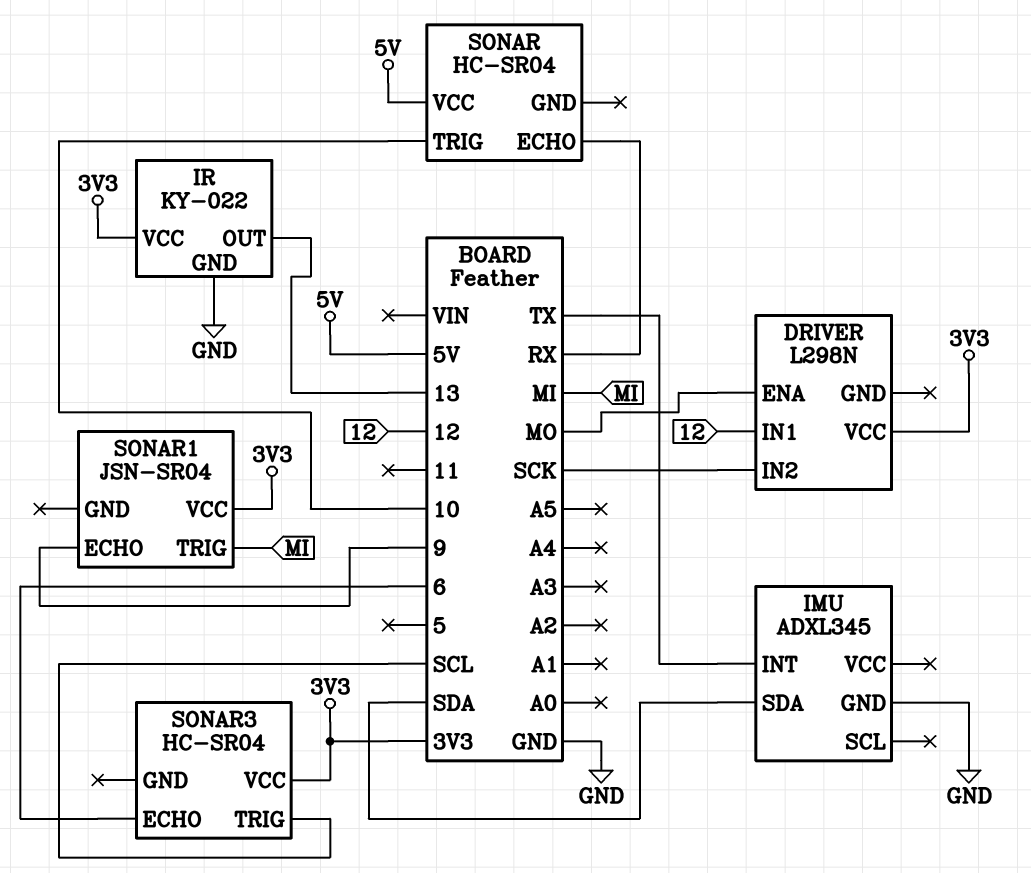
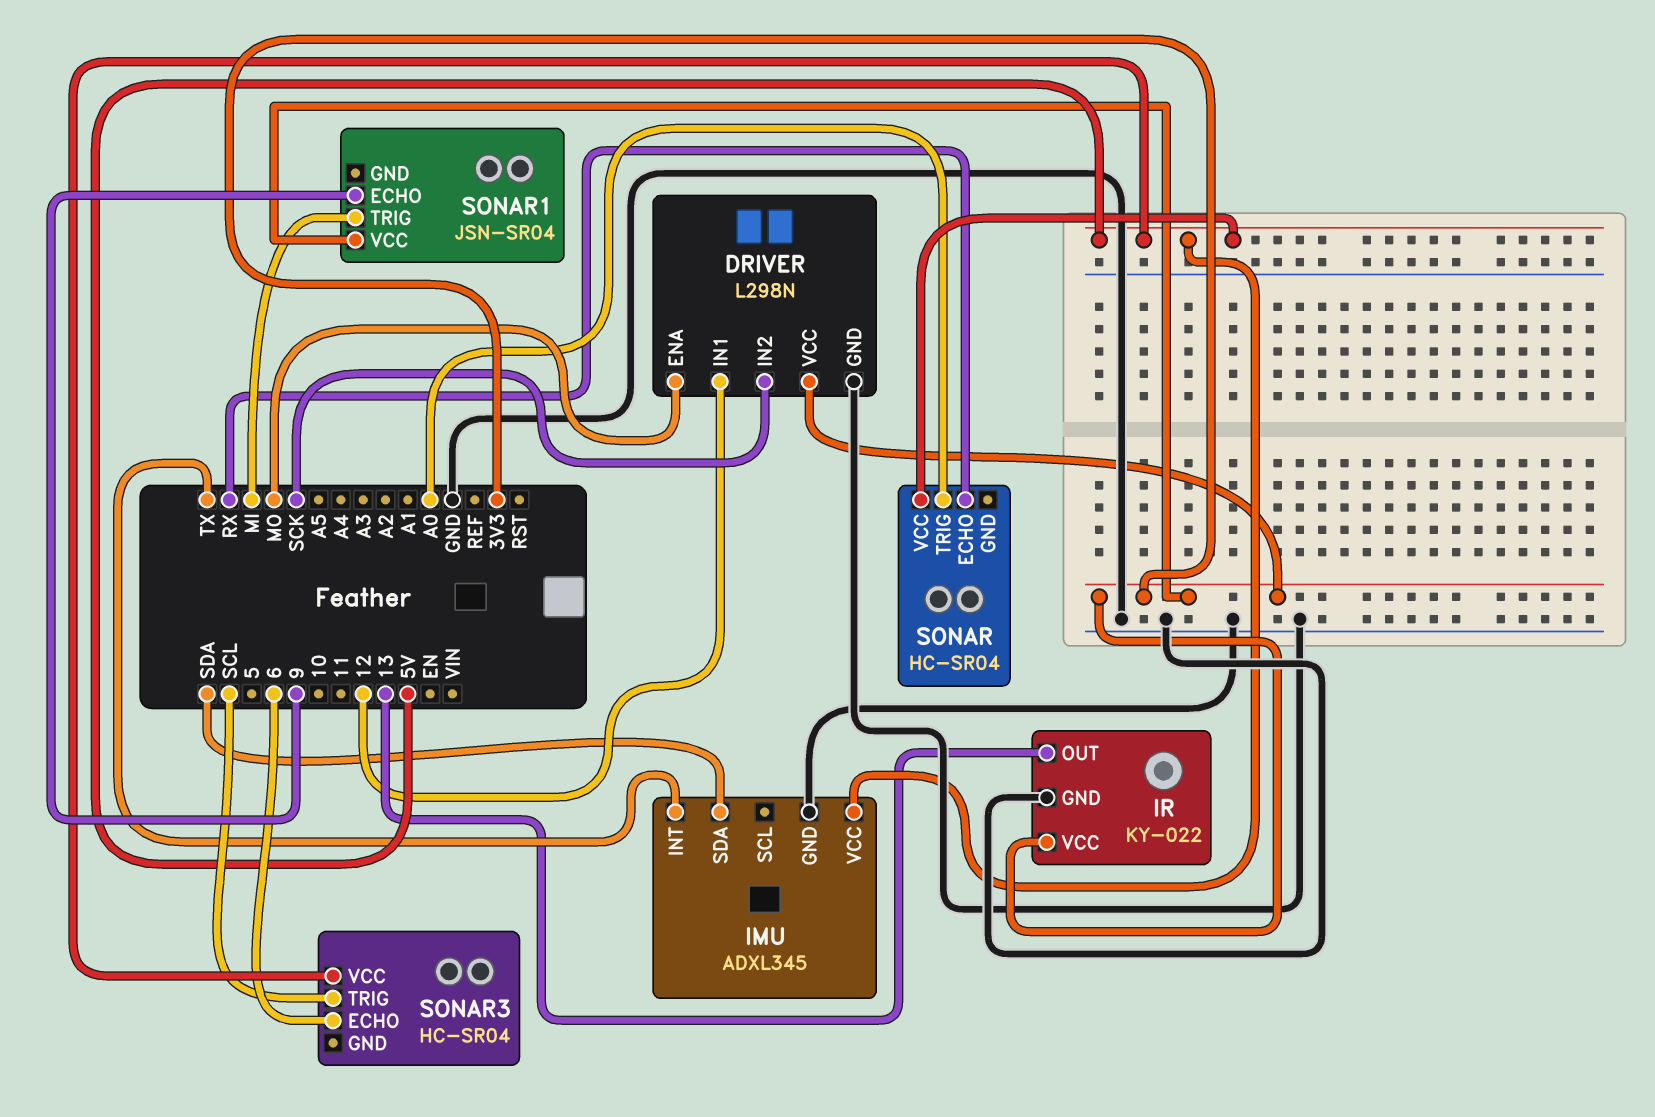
DRIVER pin GND: none -> GND
IMU pin VCC: none -> 5V
SONAR pin TRIG: 10 -> A0
SONAR3 pin VCC: 3V3 -> 5V

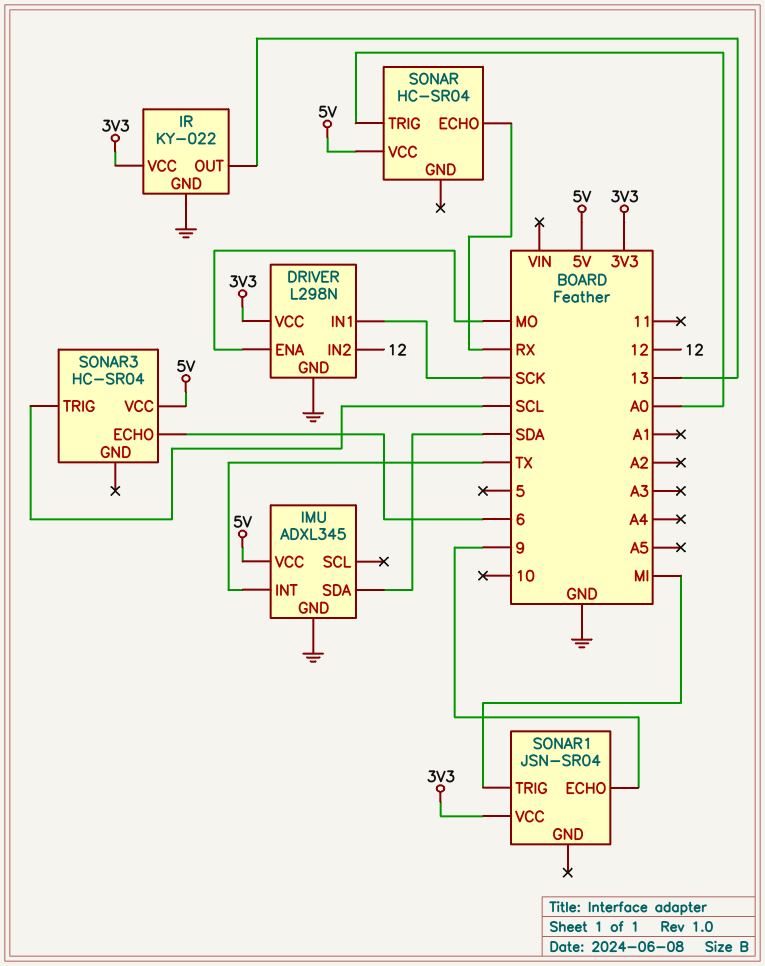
DRIVER pin IN1: 12 -> SCK
DRIVER pin IN2: SCK -> 12

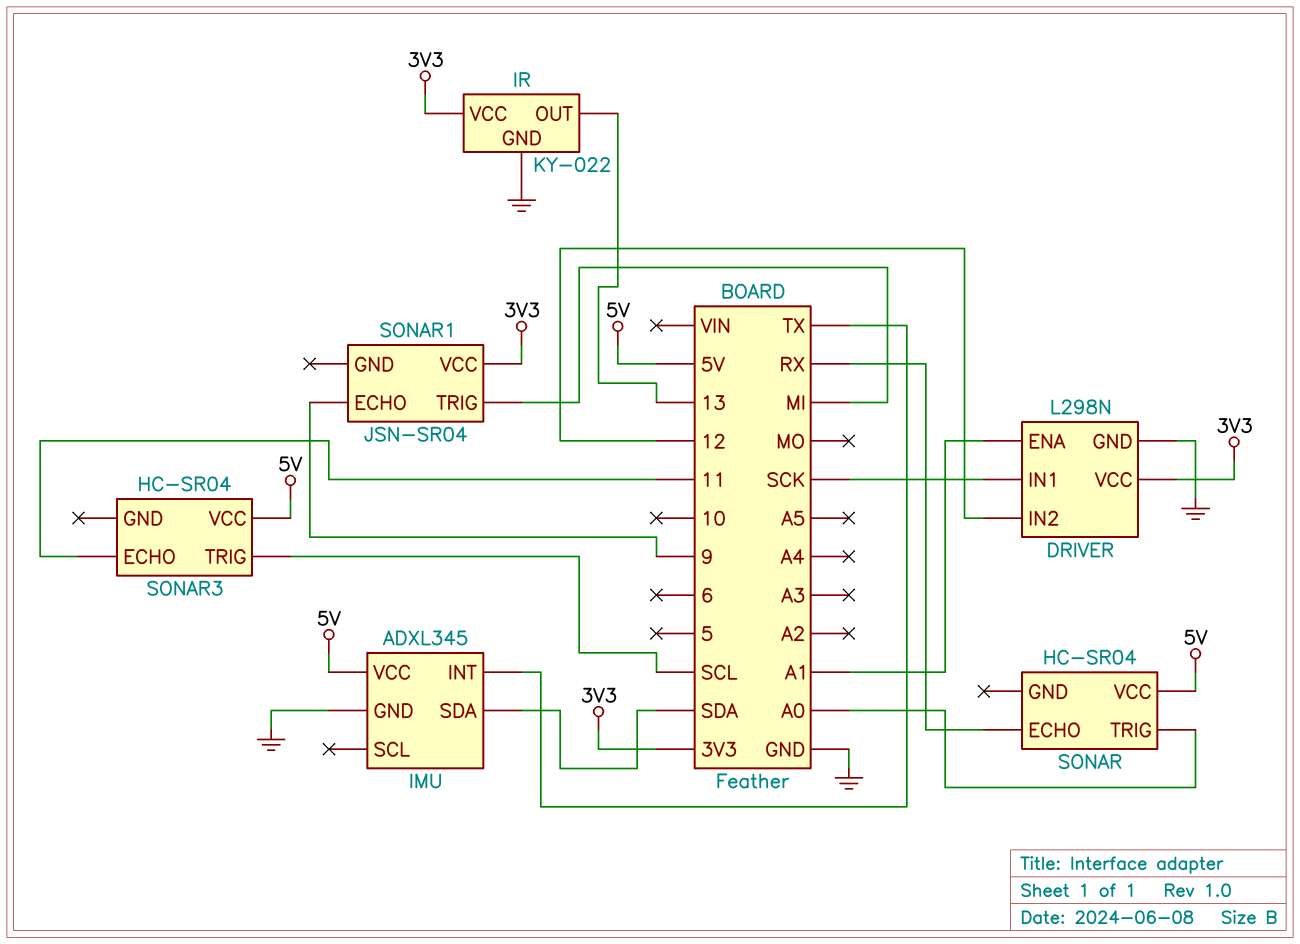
DRIVER pin ENA: MO -> A1
SONAR3 pin ECHO: 6 -> 11

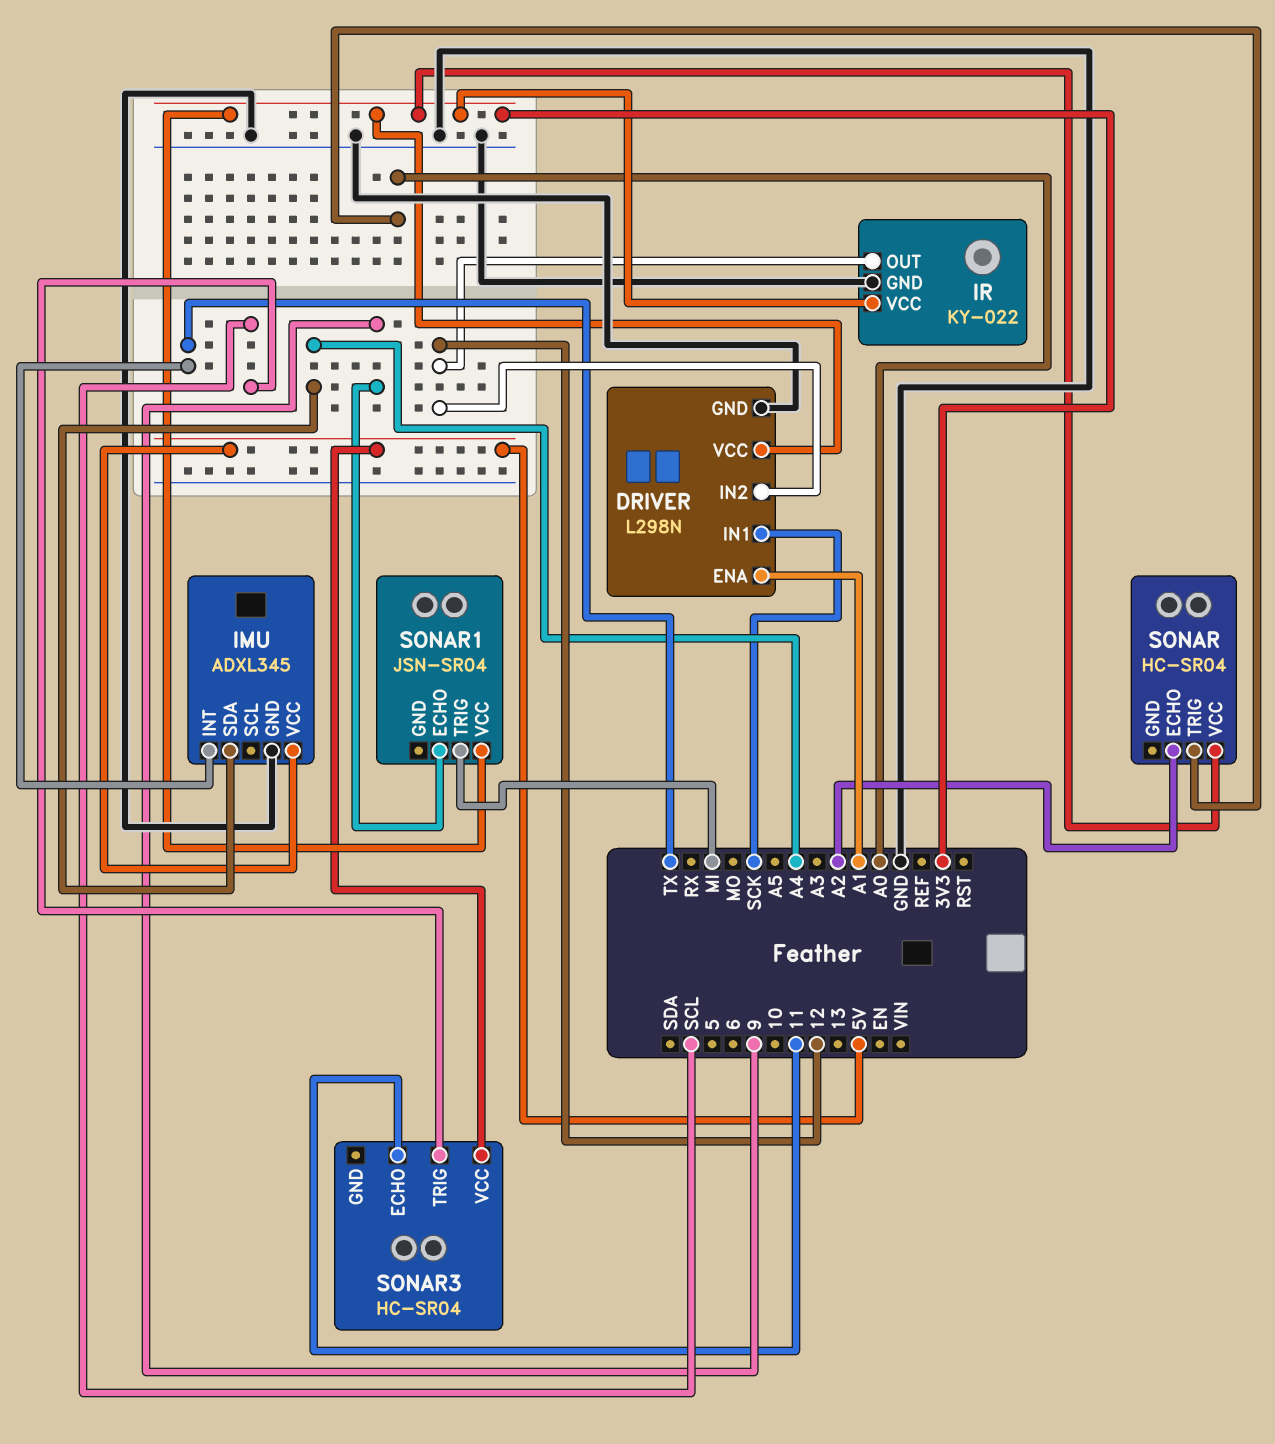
IMU pin SDA: SDA -> A4
IR pin OUT: 13 -> 12
SONAR pin ECHO: RX -> A2
SONAR pin VCC: 5V -> 3V3

